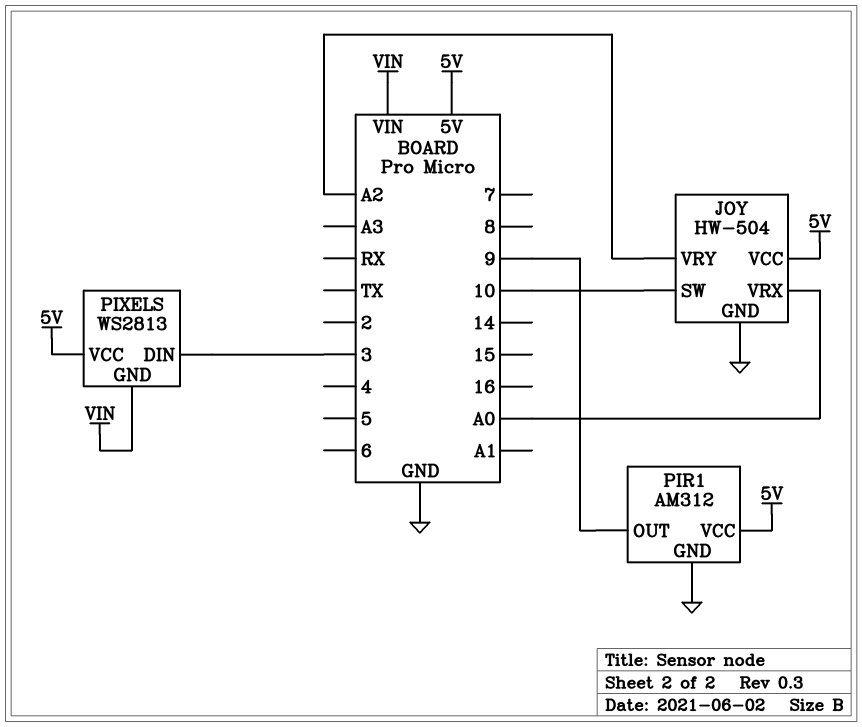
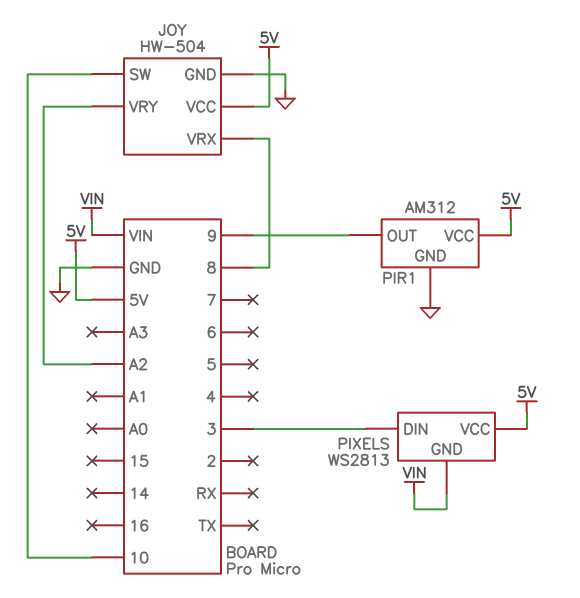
JOY pin VRX: A0 -> 8

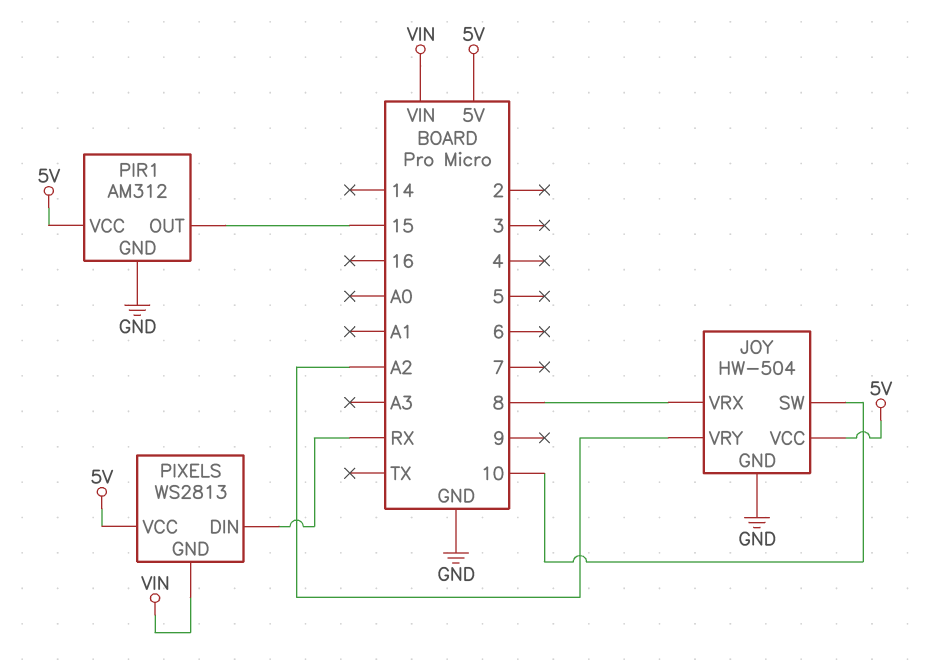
PIR1 pin OUT: 9 -> 15
PIXELS pin DIN: 3 -> RX

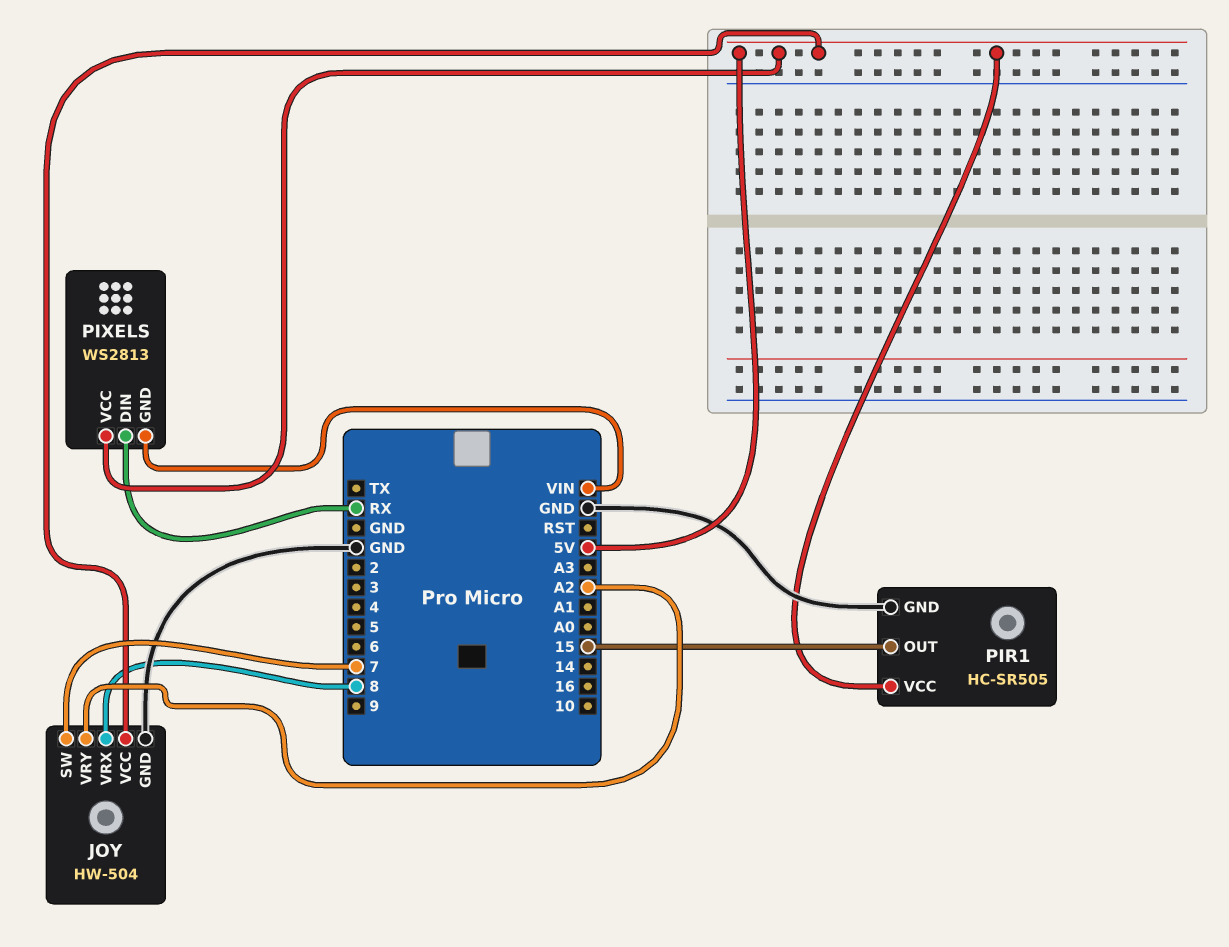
JOY pin SW: 10 -> 7
PIR1: AM312 -> HC-SR505

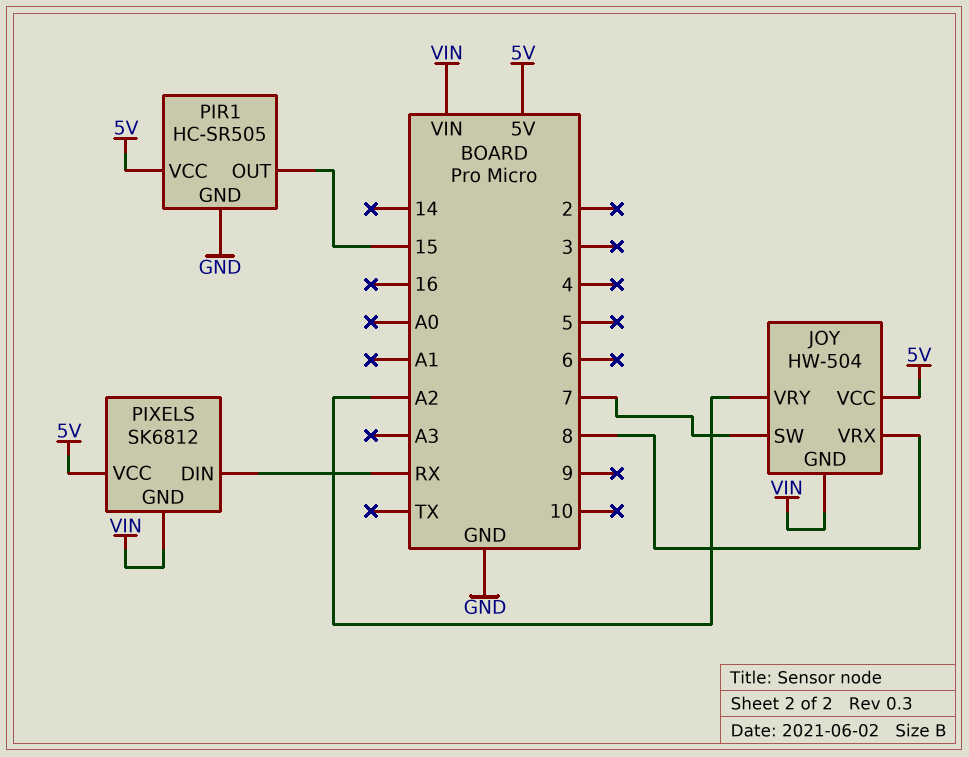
JOY pin GND: GND -> VIN
PIXELS: WS2813 -> SK6812

